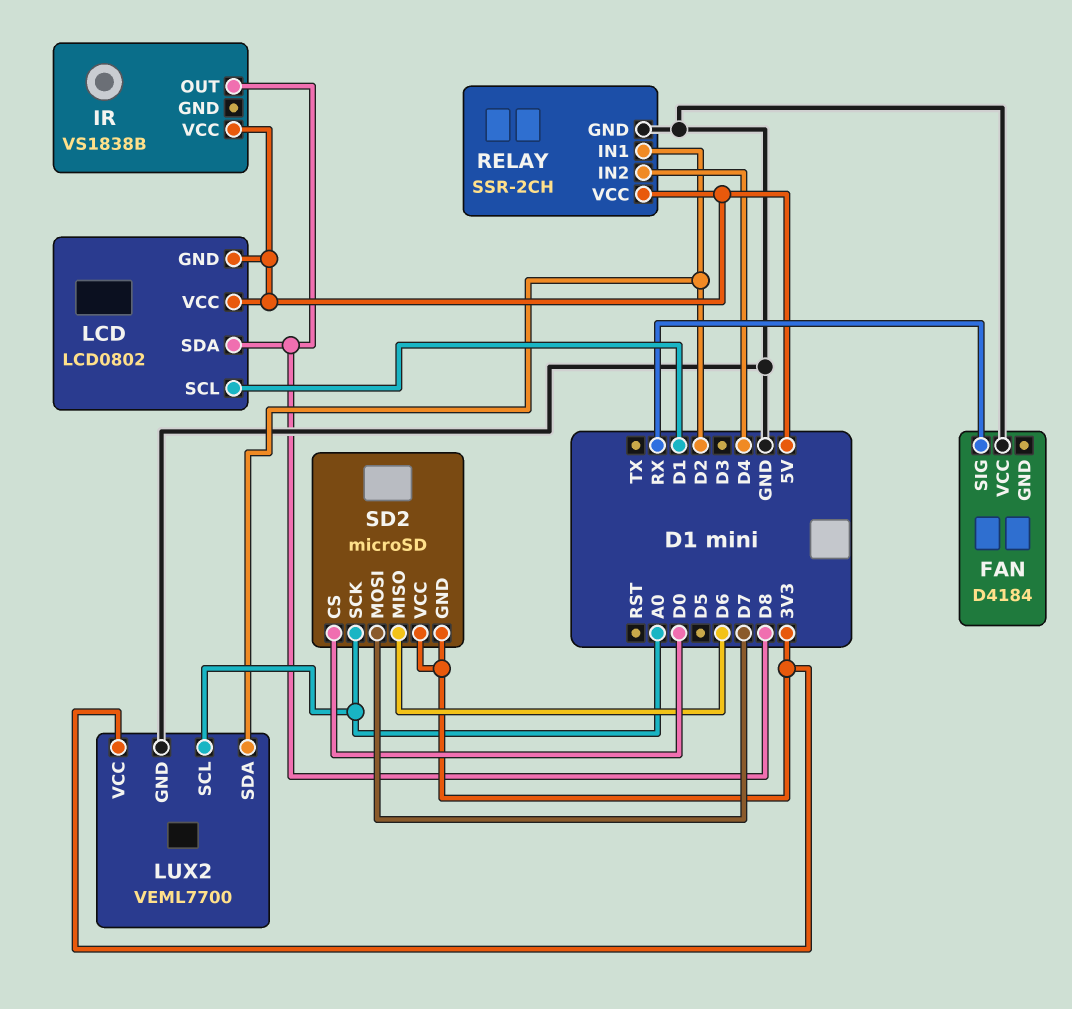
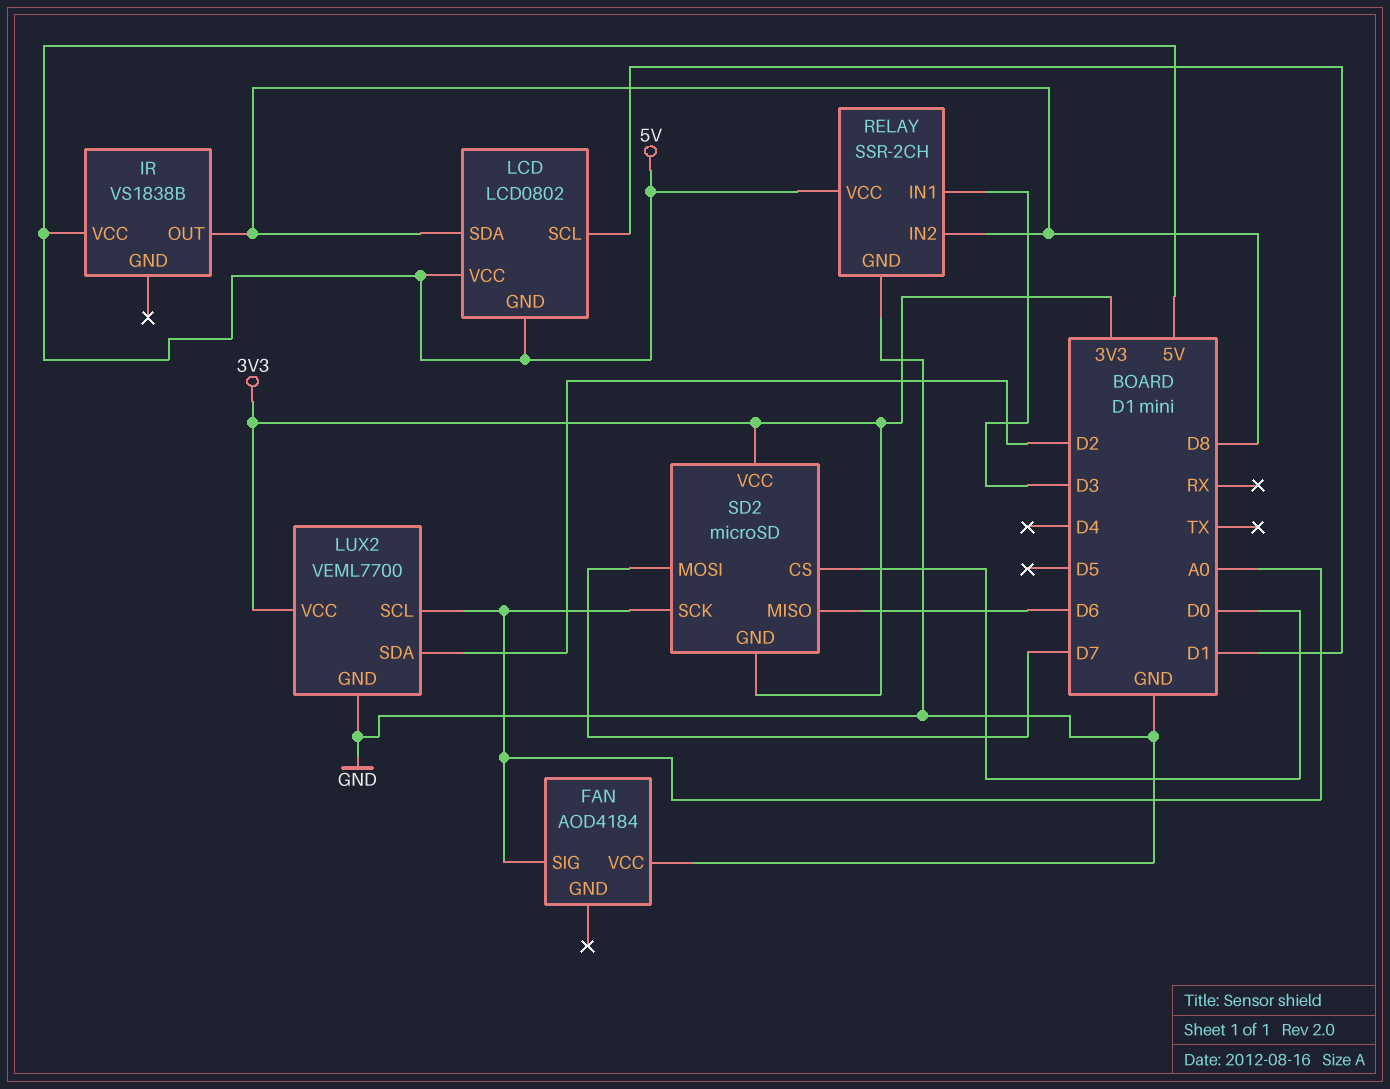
FAN: D4184 -> AOD4184
FAN pin SIG: RX -> A0
RELAY pin IN1: D2 -> D3
RELAY pin IN2: D4 -> D8

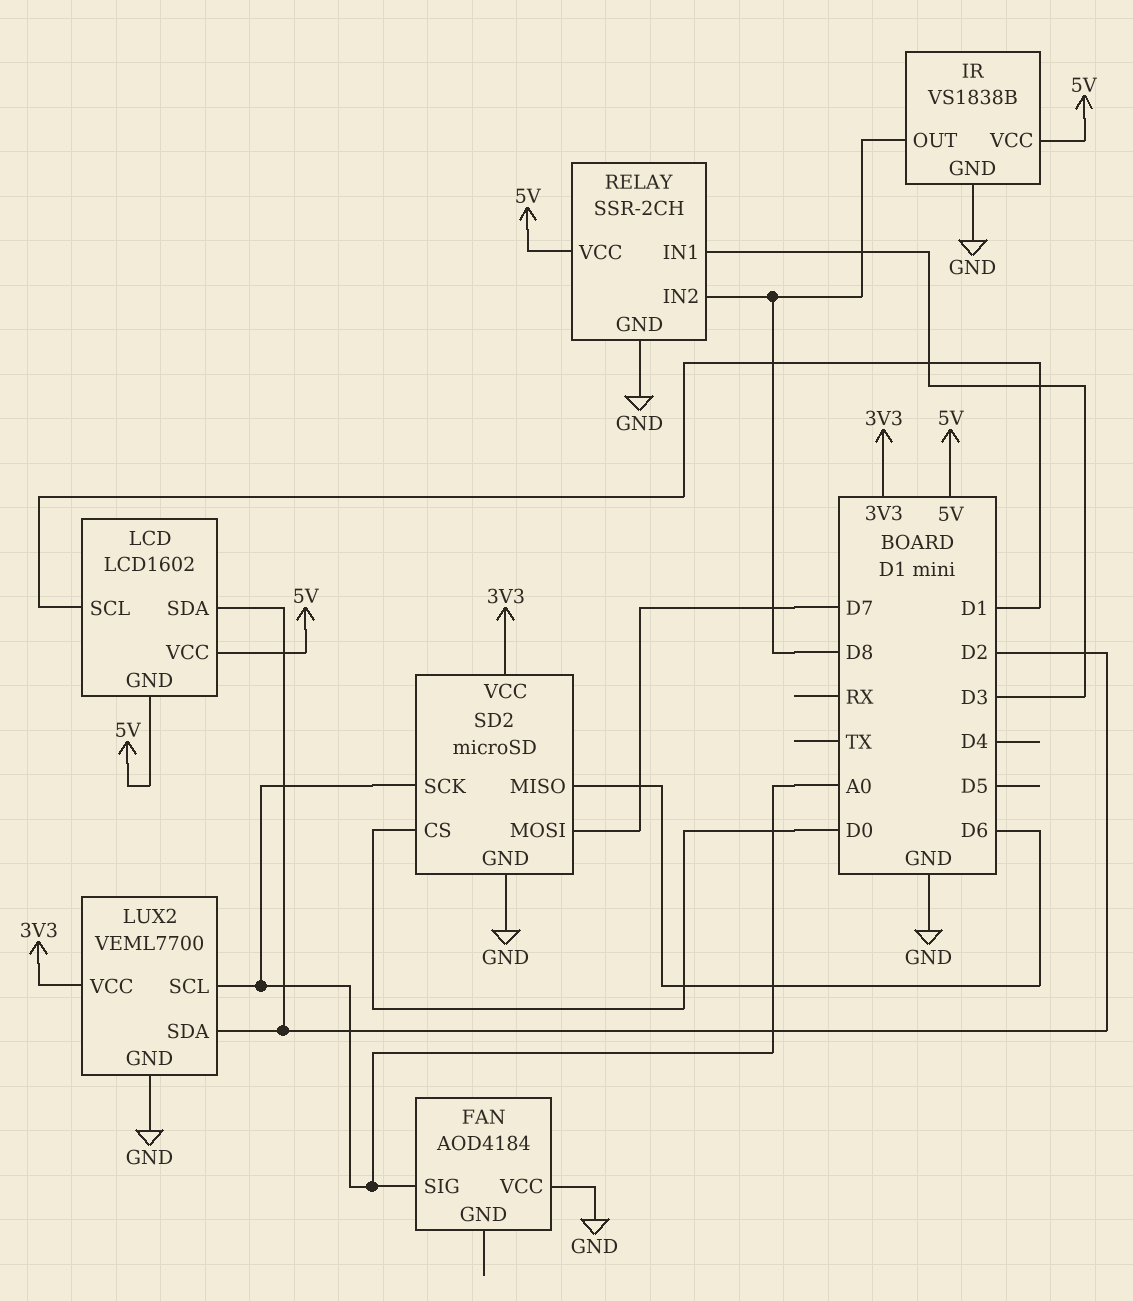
IR pin GND: none -> GND
LCD: LCD0802 -> LCD1602
LCD pin SDA: D8 -> D2
SD2 pin GND: 3V3 -> GND

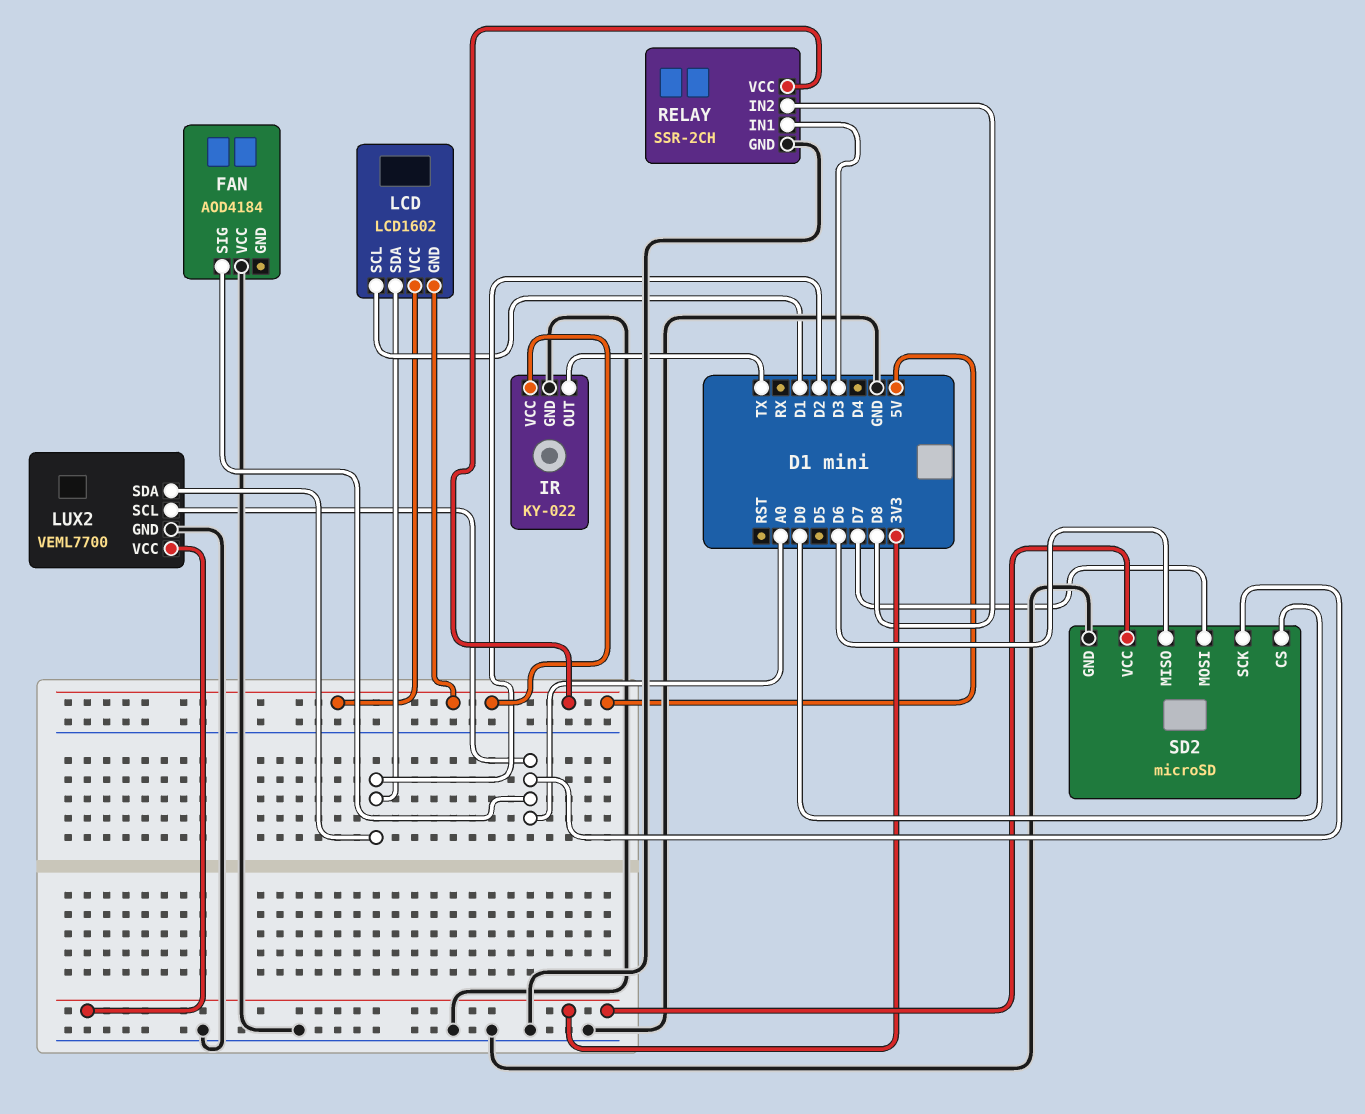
IR: VS1838B -> KY-022
IR pin OUT: D8 -> TX

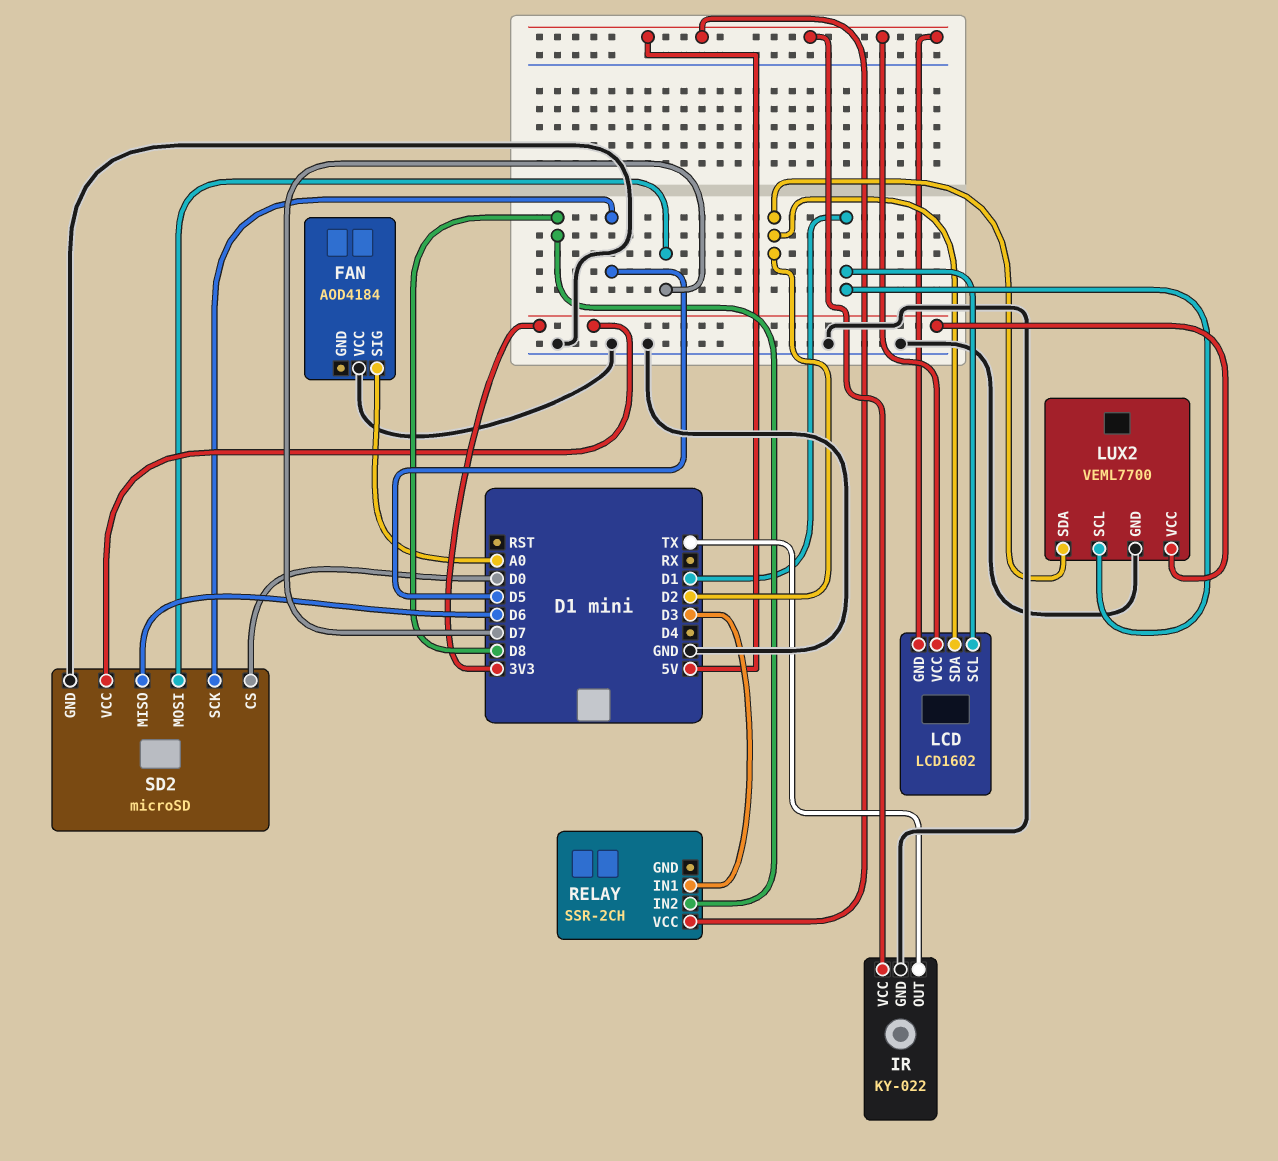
LUX2 pin SCL: A0 -> D1
RELAY pin GND: GND -> none
SD2 pin SCK: A0 -> D5

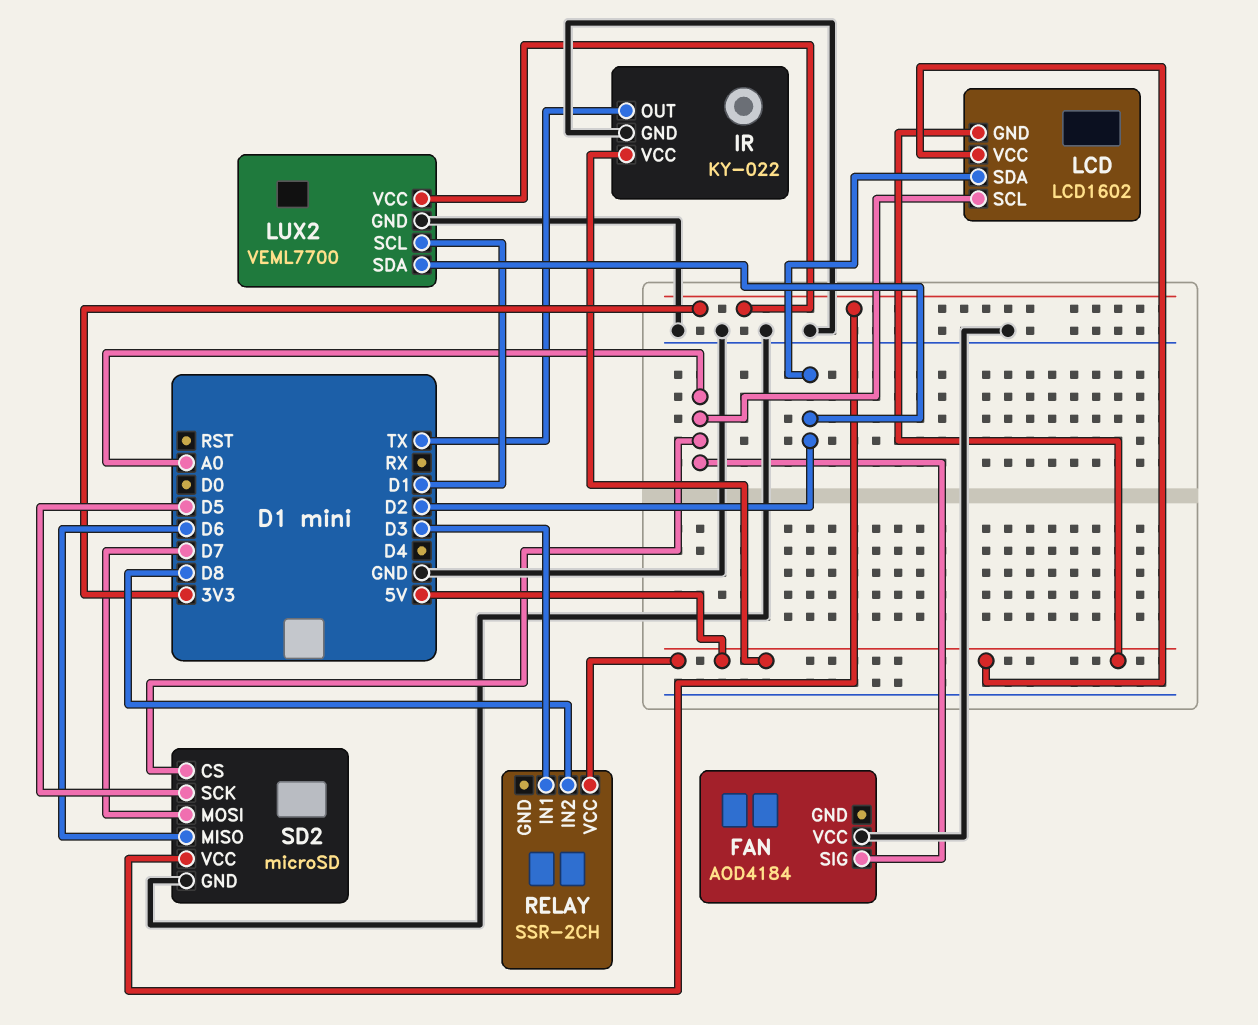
LCD pin SCL: D1 -> A0
SD2 pin CS: D0 -> A0

